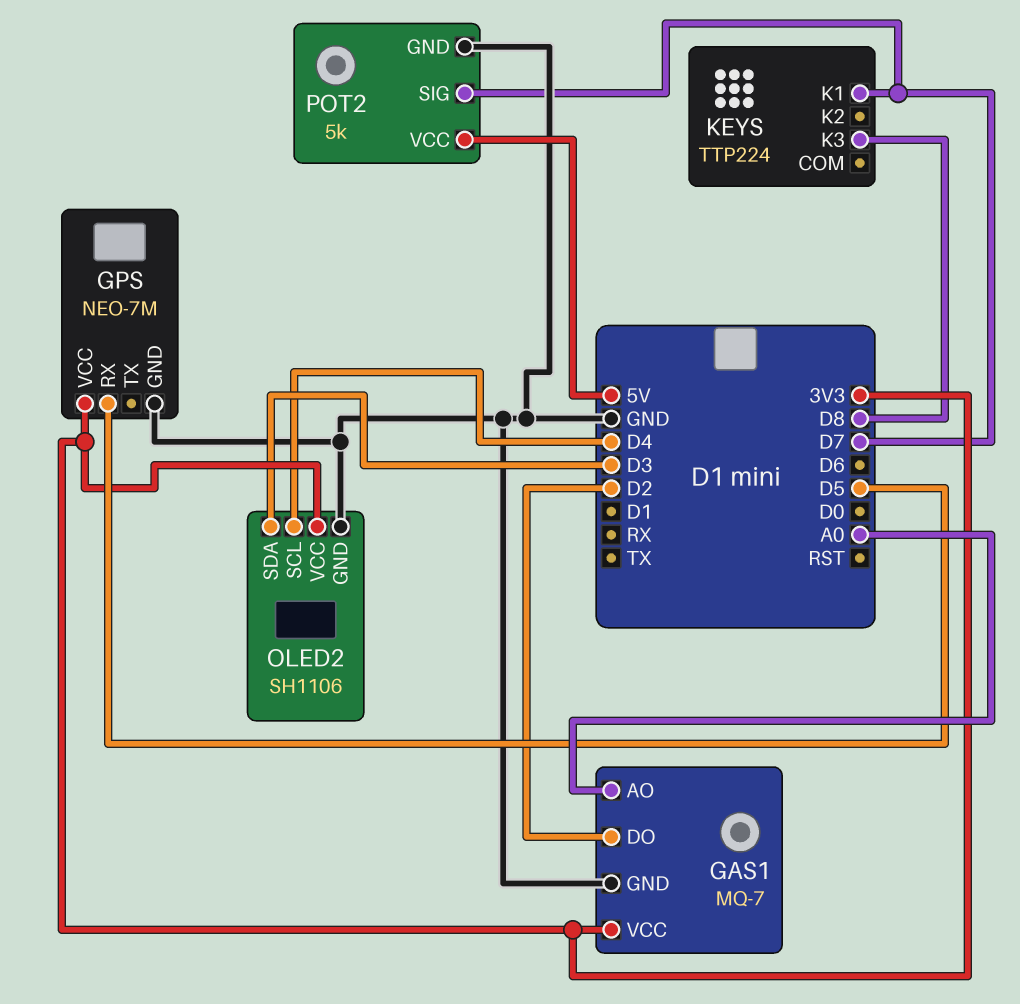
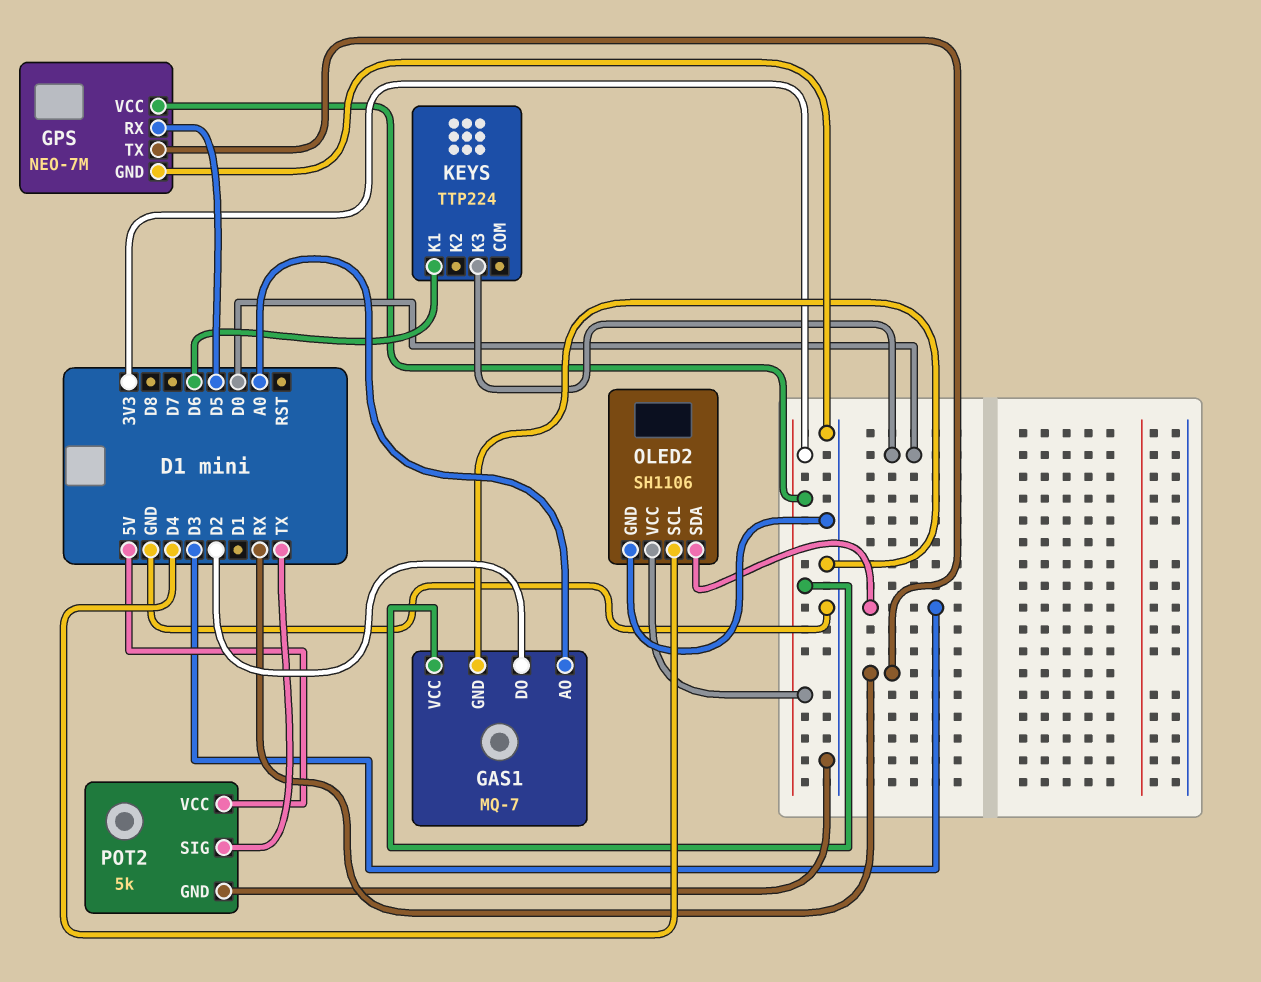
GPS pin TX: none -> RX
KEYS pin K1: D7 -> D6
KEYS pin K3: D8 -> D0
POT2 pin SIG: D7 -> TX

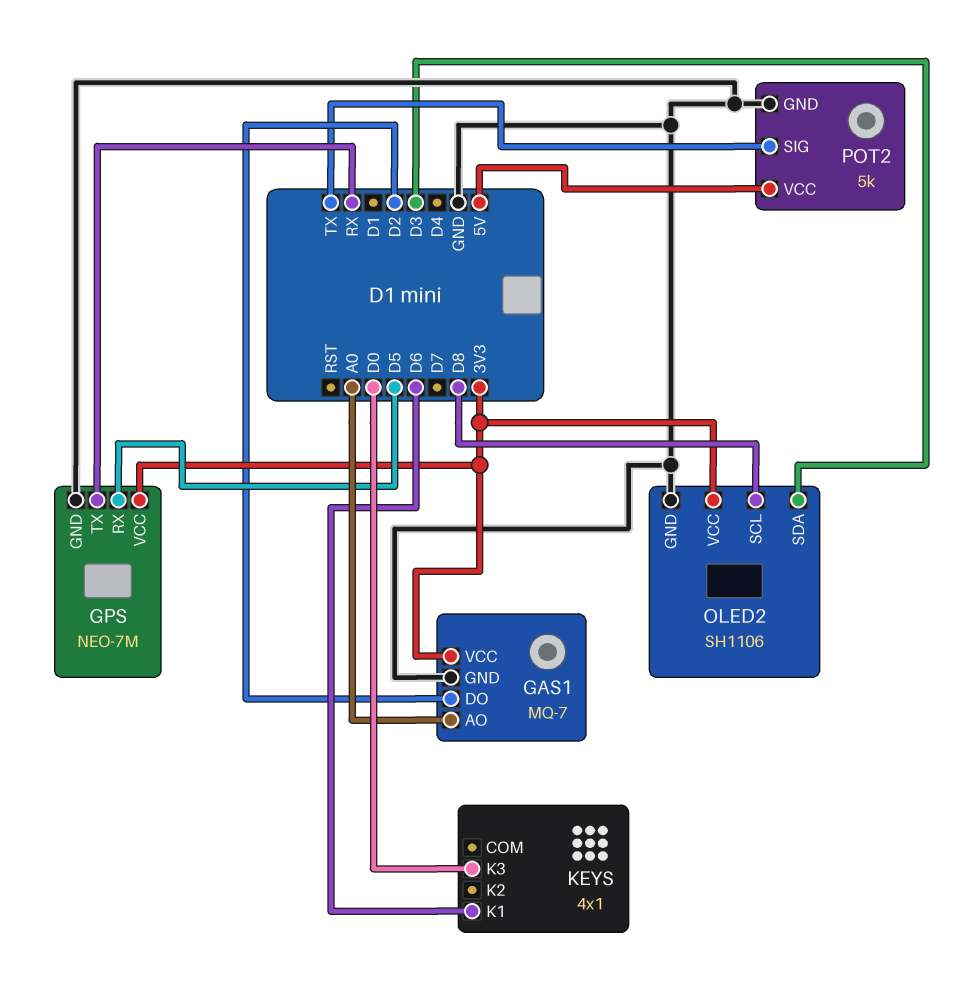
KEYS: TTP224 -> 4x1
OLED2 pin SCL: D4 -> D8

